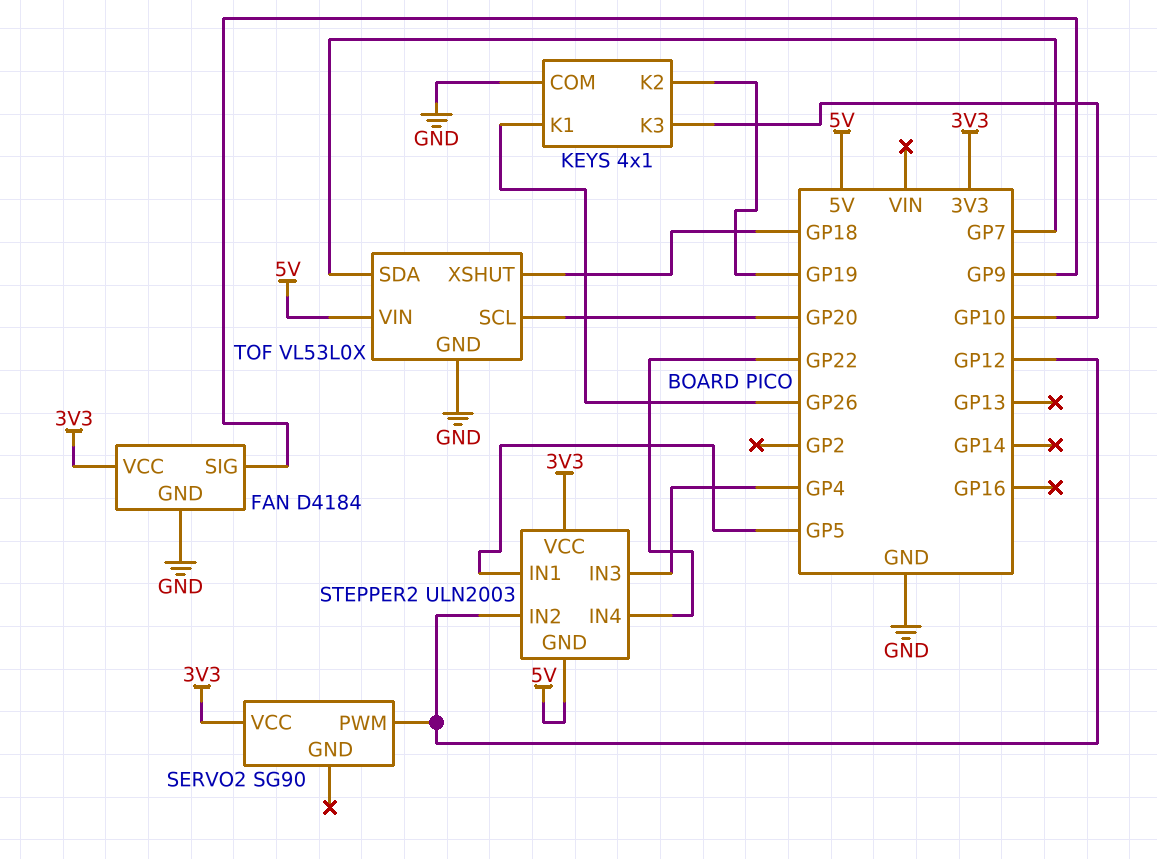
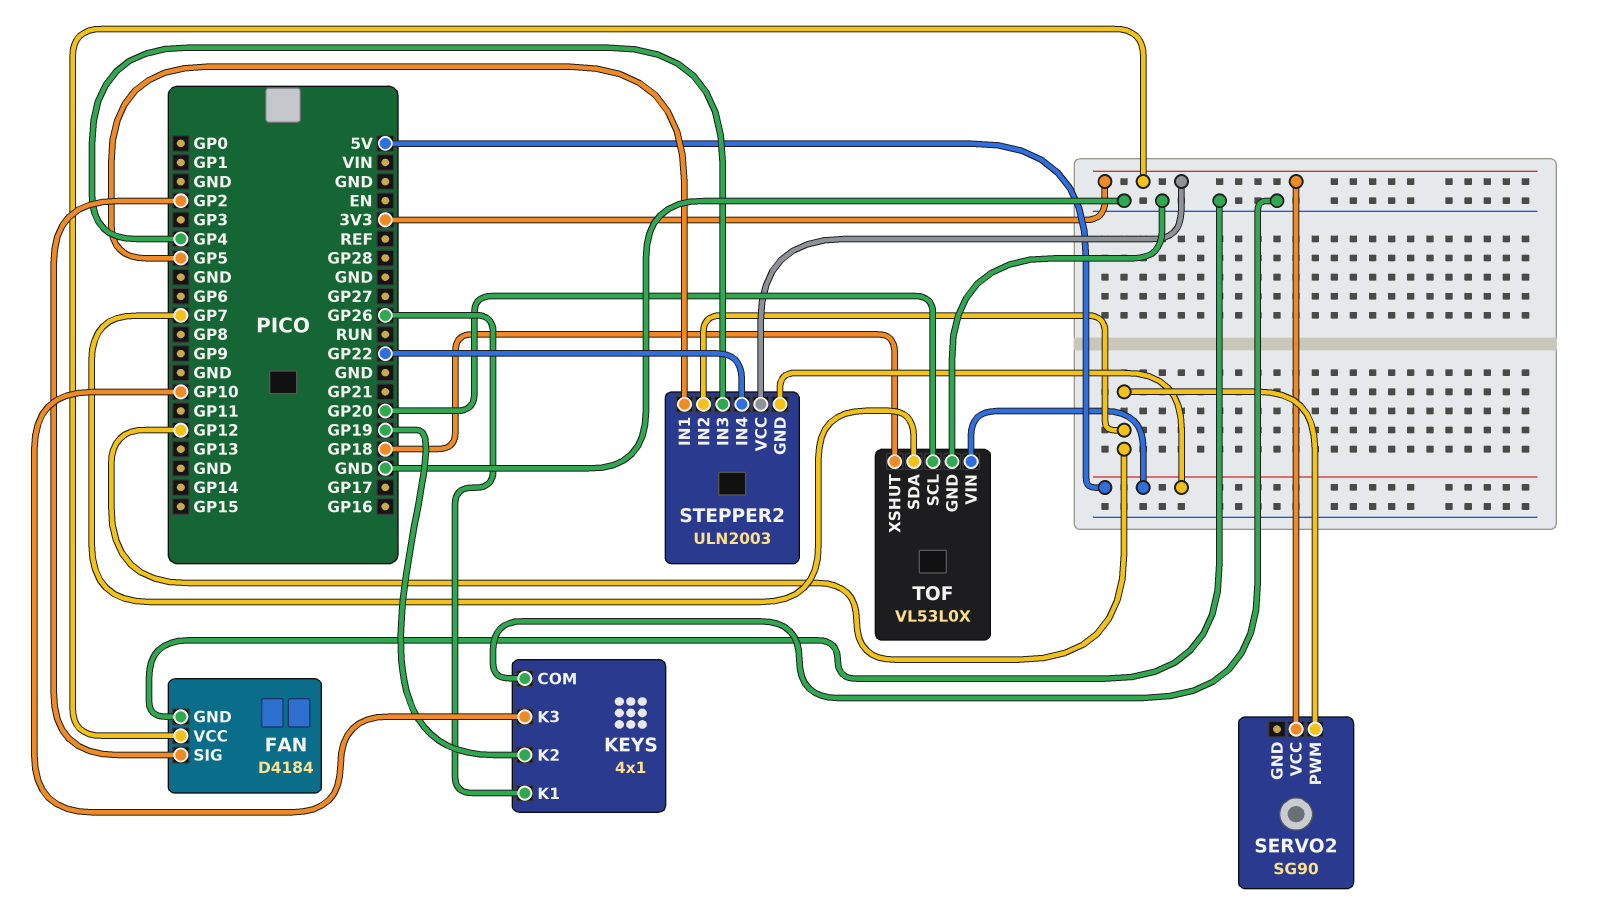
FAN pin SIG: GP9 -> GP2

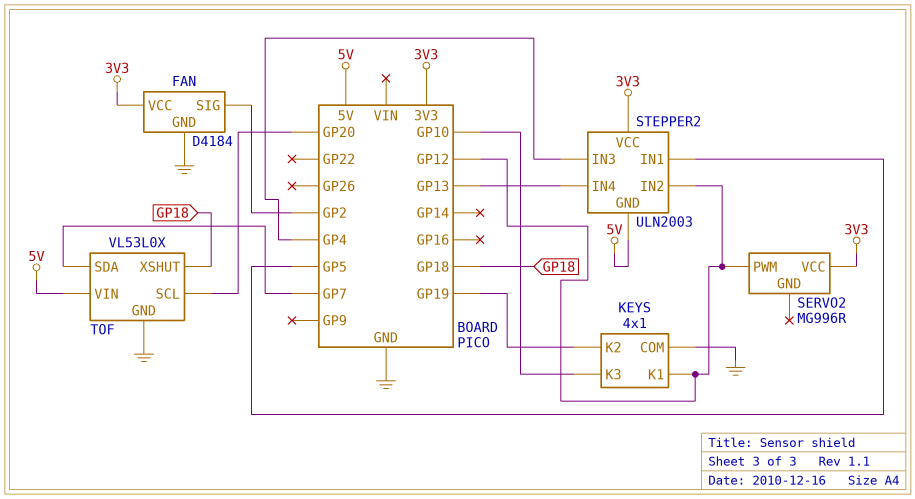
KEYS pin K1: GP26 -> GP12
SERVO2: SG90 -> MG996R
STEPPER2 pin IN4: GP22 -> GP13

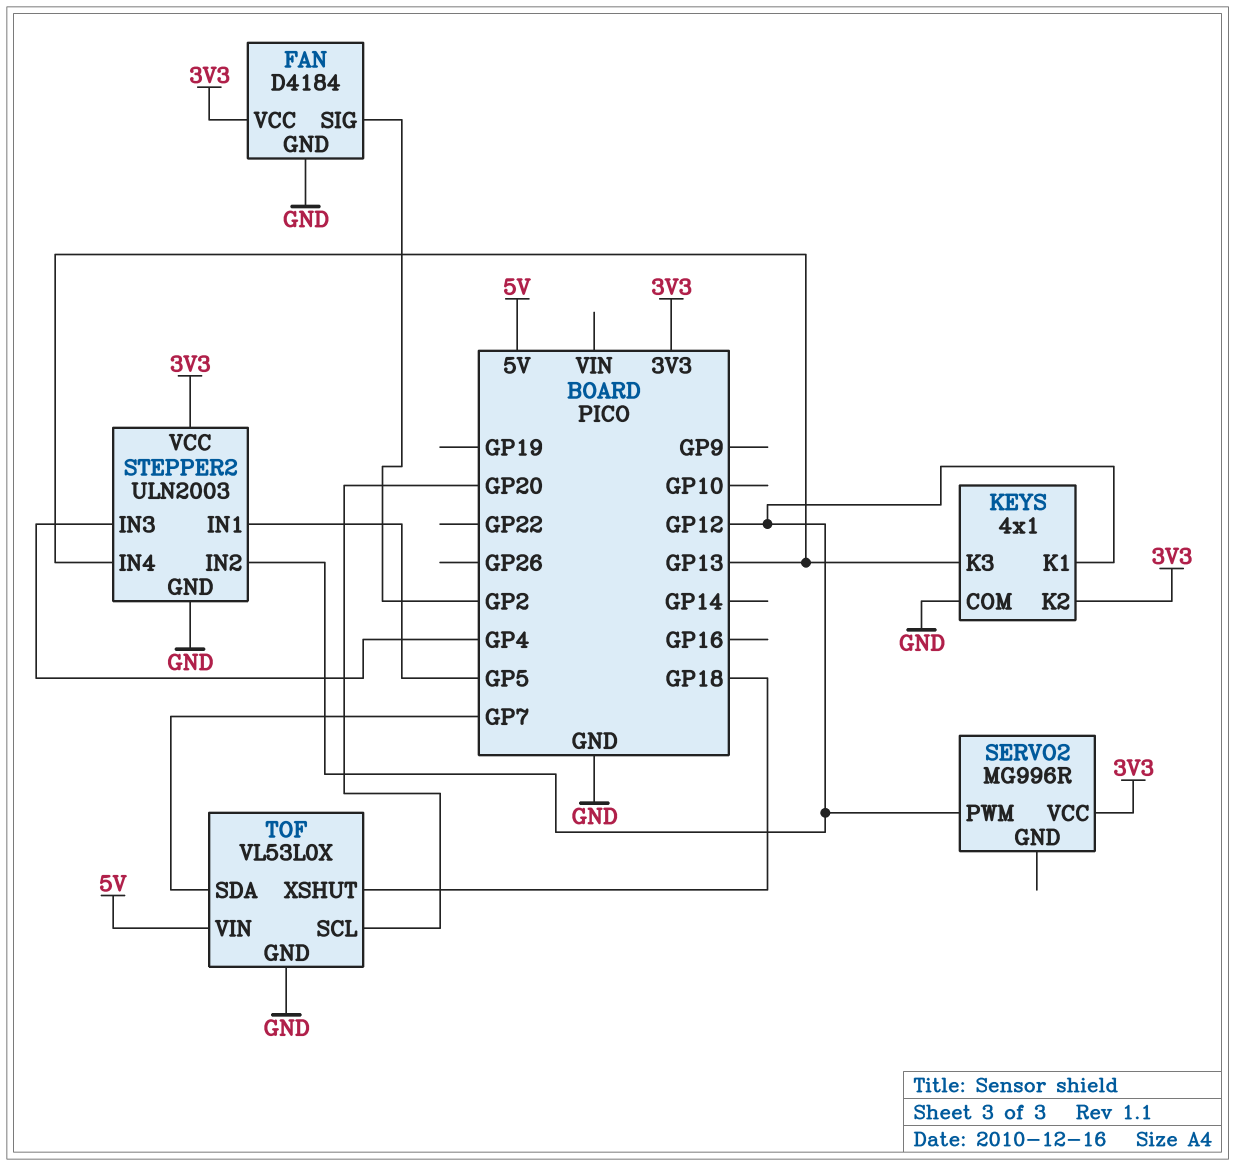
KEYS pin K2: GP19 -> 3V3
KEYS pin K3: GP10 -> GP13
STEPPER2 pin GND: 5V -> GND

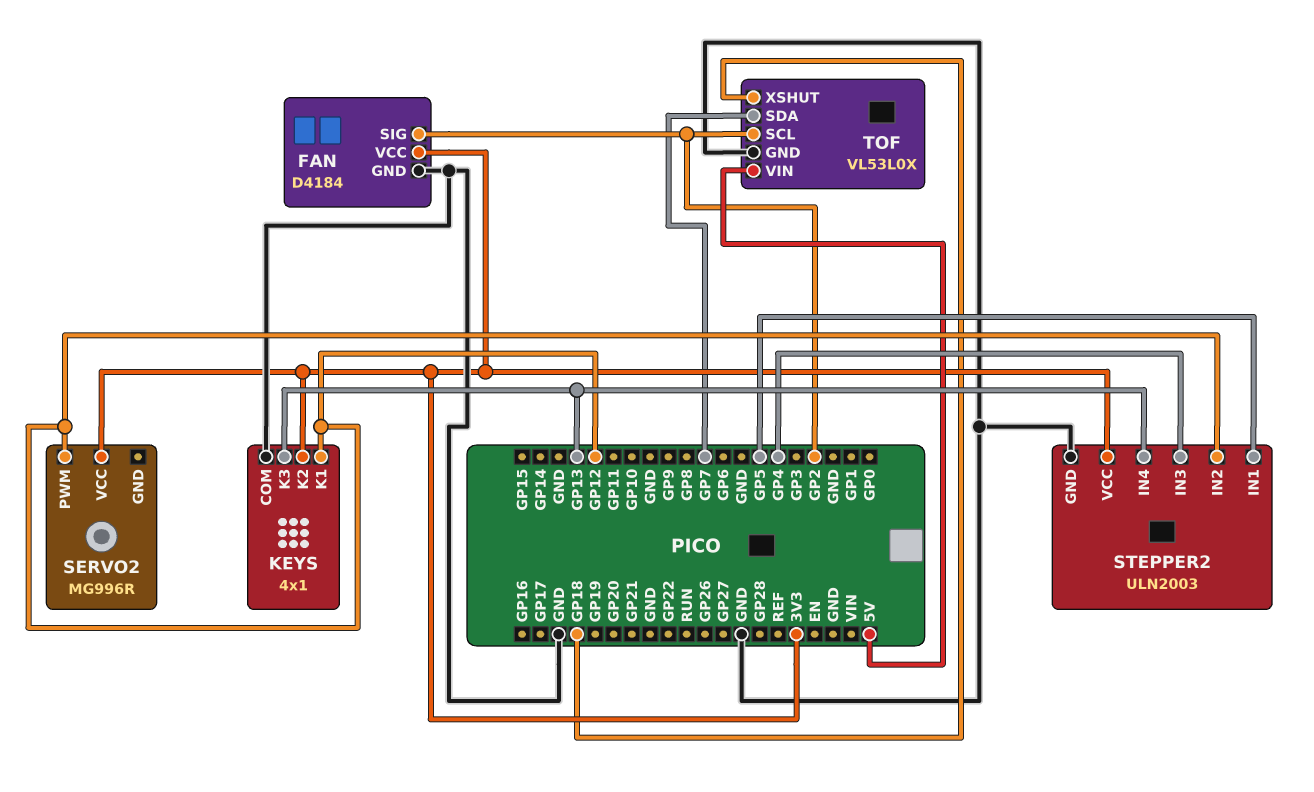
TOF pin SCL: GP20 -> GP2

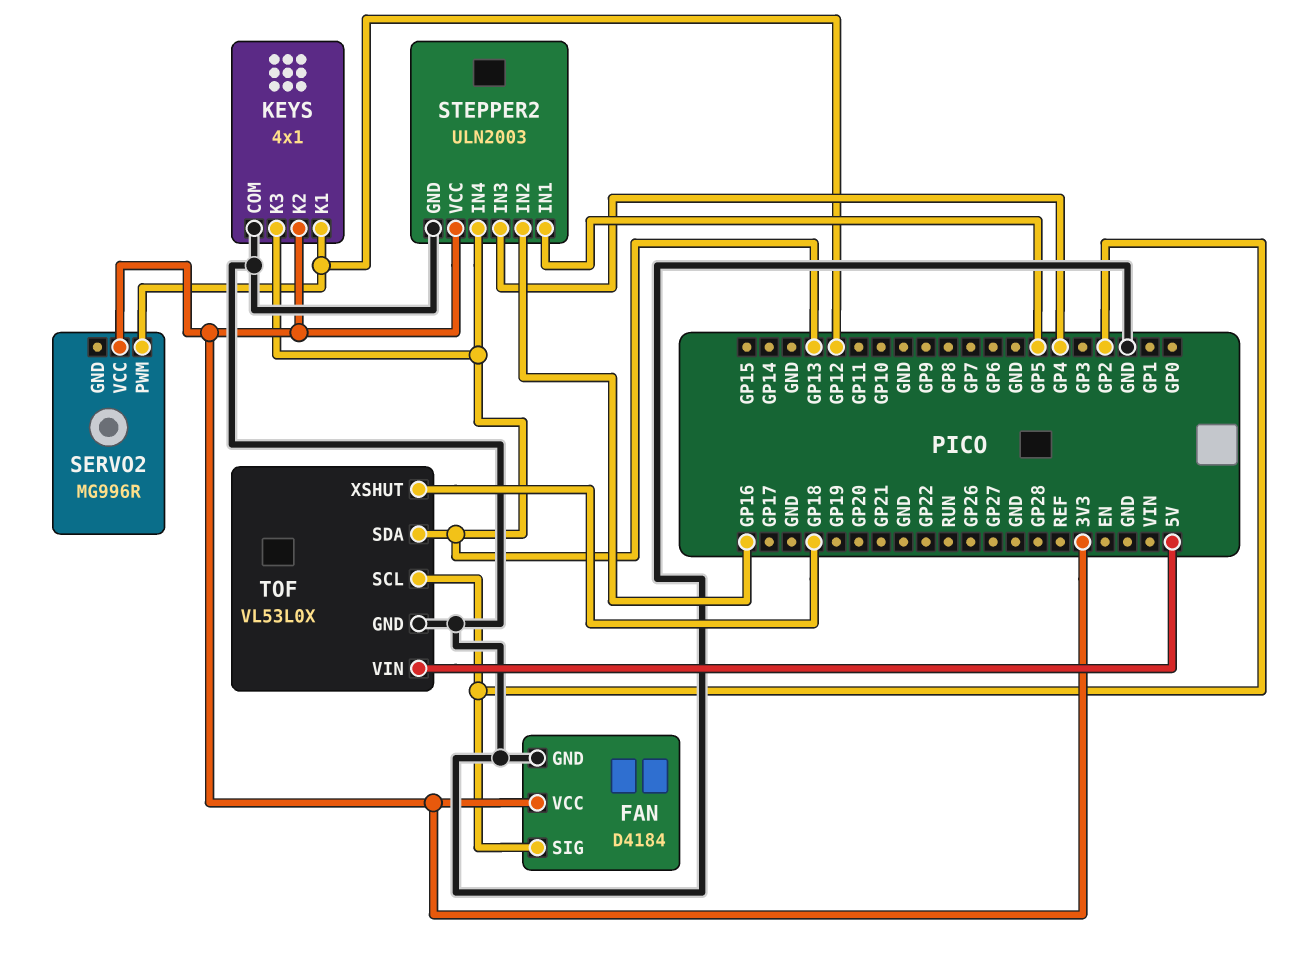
STEPPER2 pin IN2: GP12 -> GP16
TOF pin SDA: GP7 -> GP13

